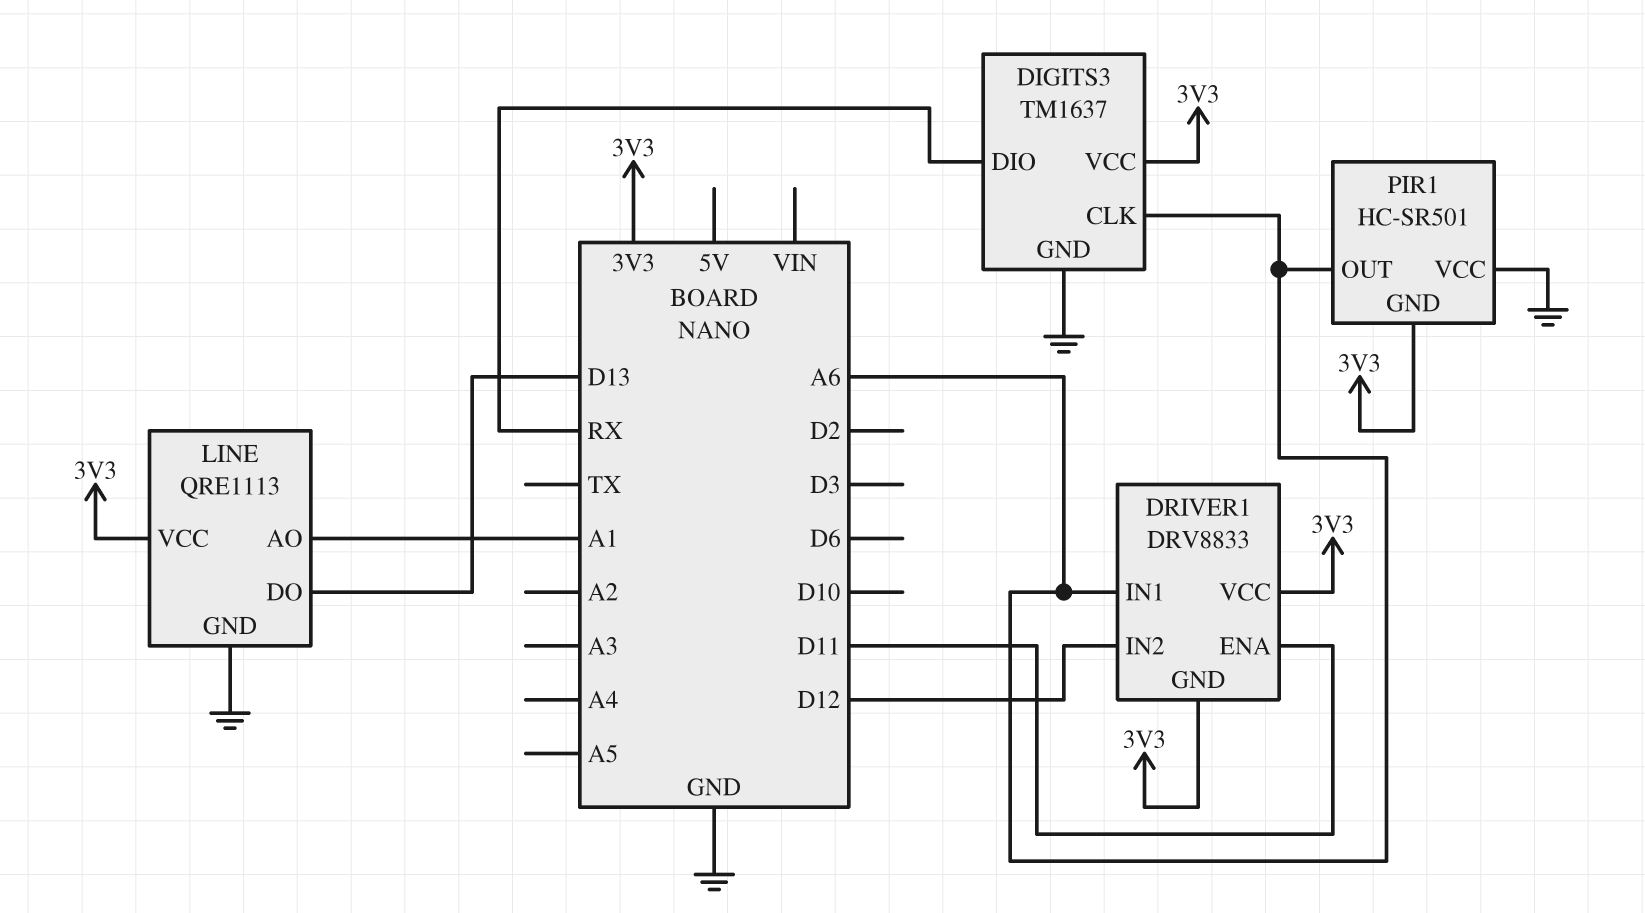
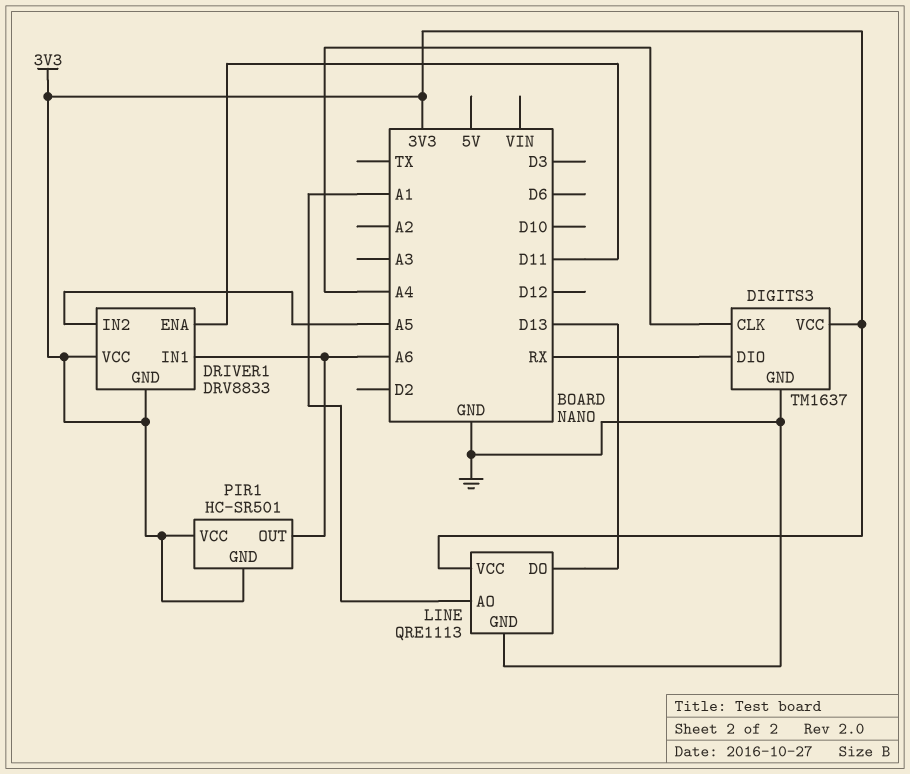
DIGITS3 pin CLK: A6 -> A4
DRIVER1 pin IN2: D12 -> A5
PIR1 pin VCC: GND -> 3V3

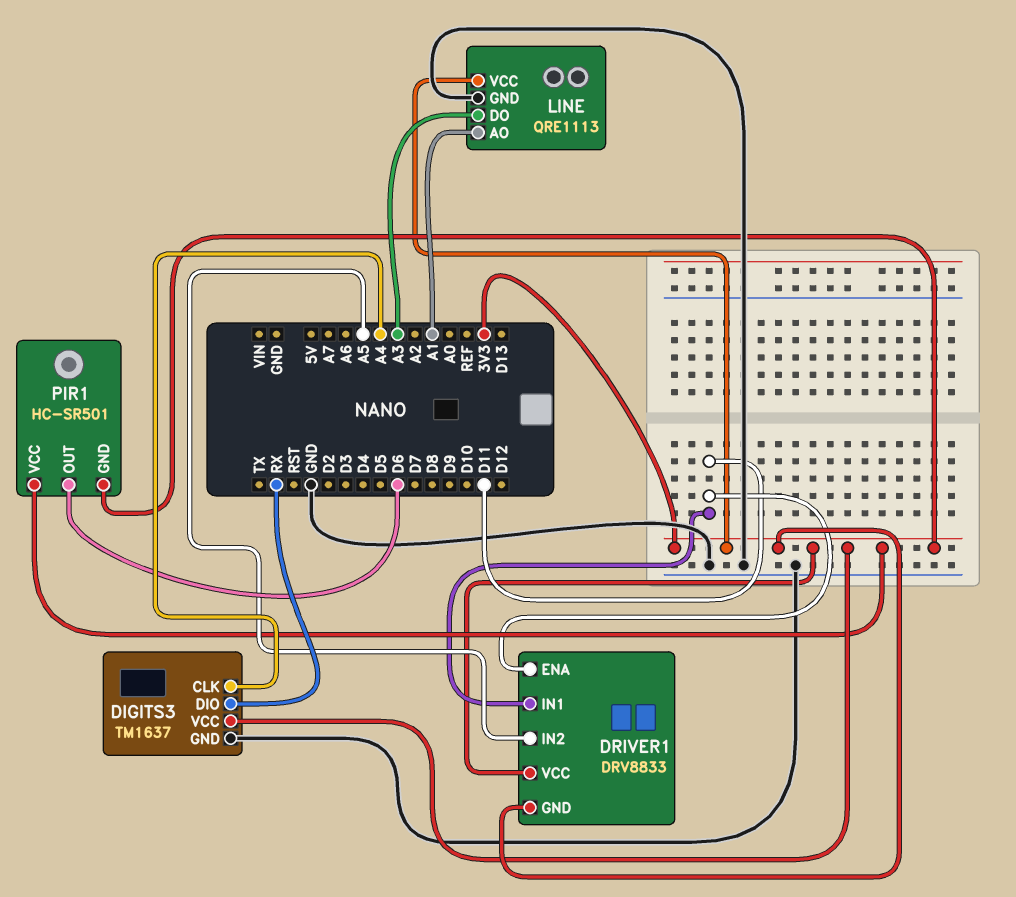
DRIVER1 pin IN1: A6 -> D11
LINE pin DO: D13 -> A3
PIR1 pin OUT: A6 -> D6

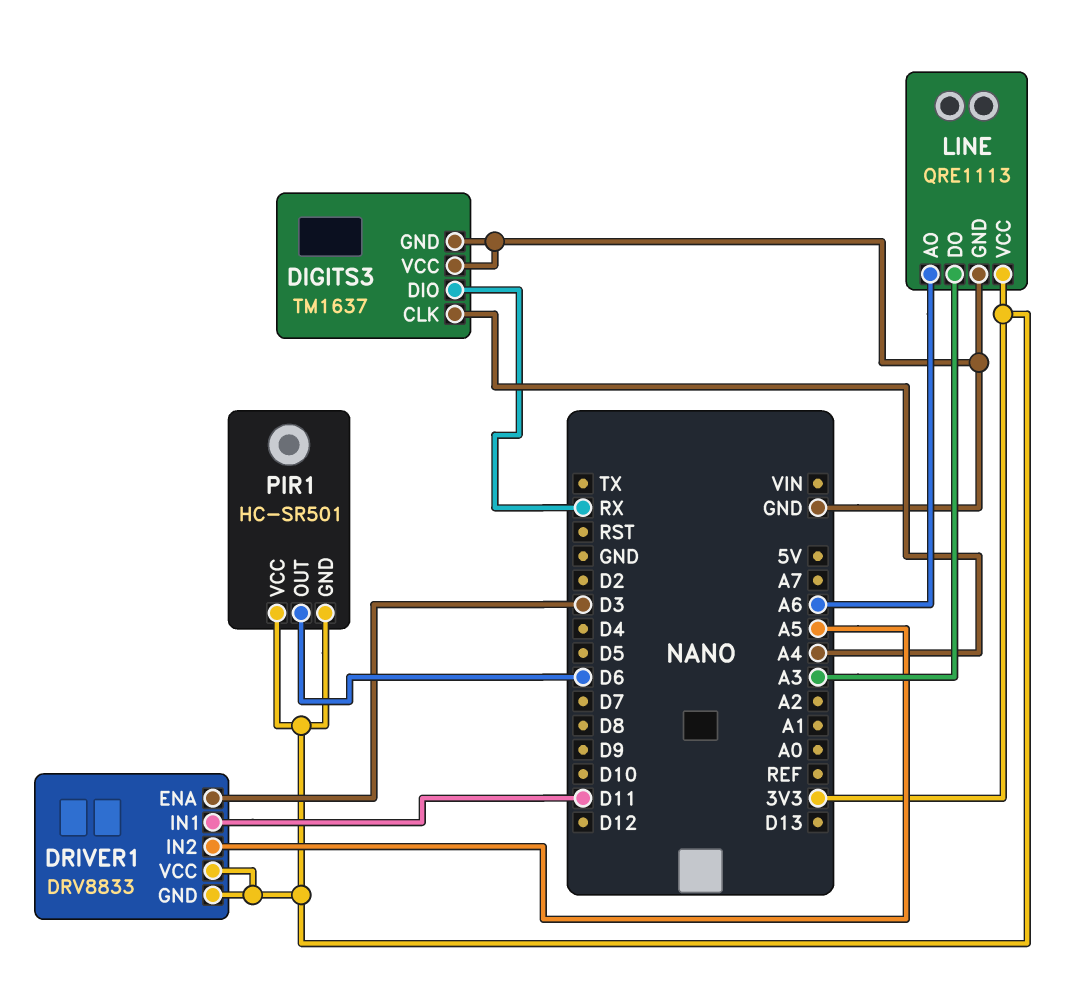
DIGITS3 pin VCC: 3V3 -> GND
DRIVER1 pin ENA: D11 -> D3
LINE pin AO: A1 -> A6

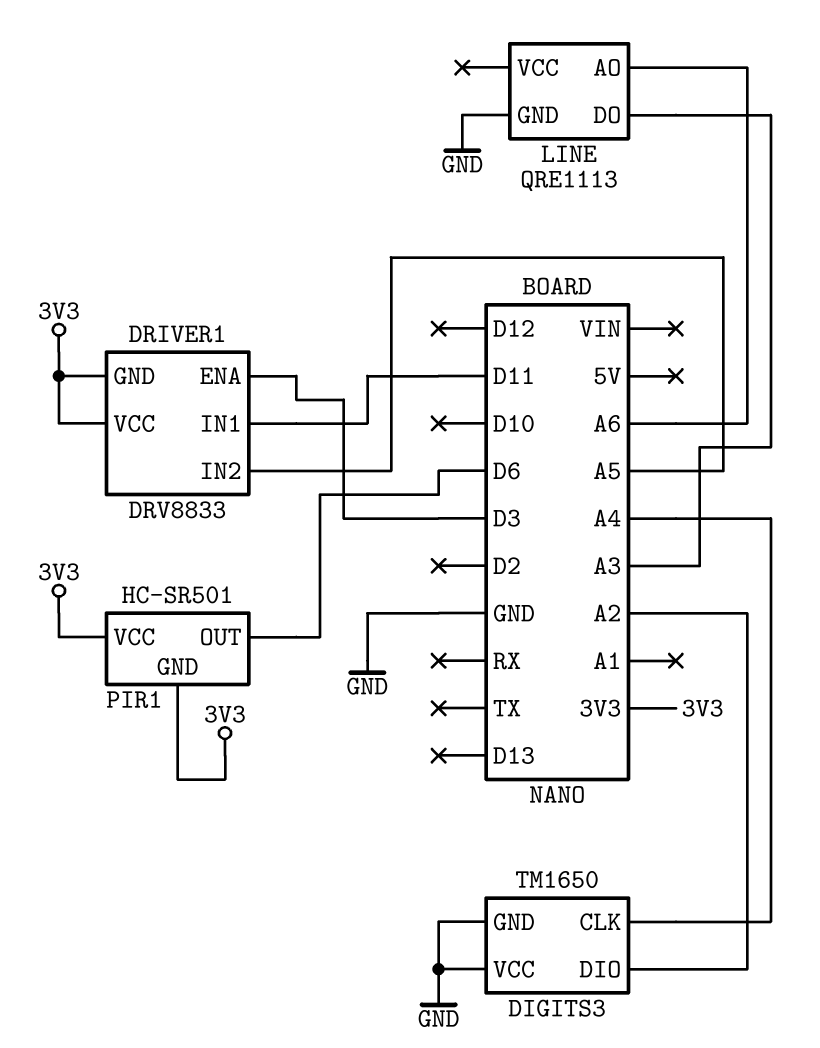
DIGITS3: TM1637 -> TM1650
DIGITS3 pin DIO: RX -> A2
LINE pin VCC: 3V3 -> none

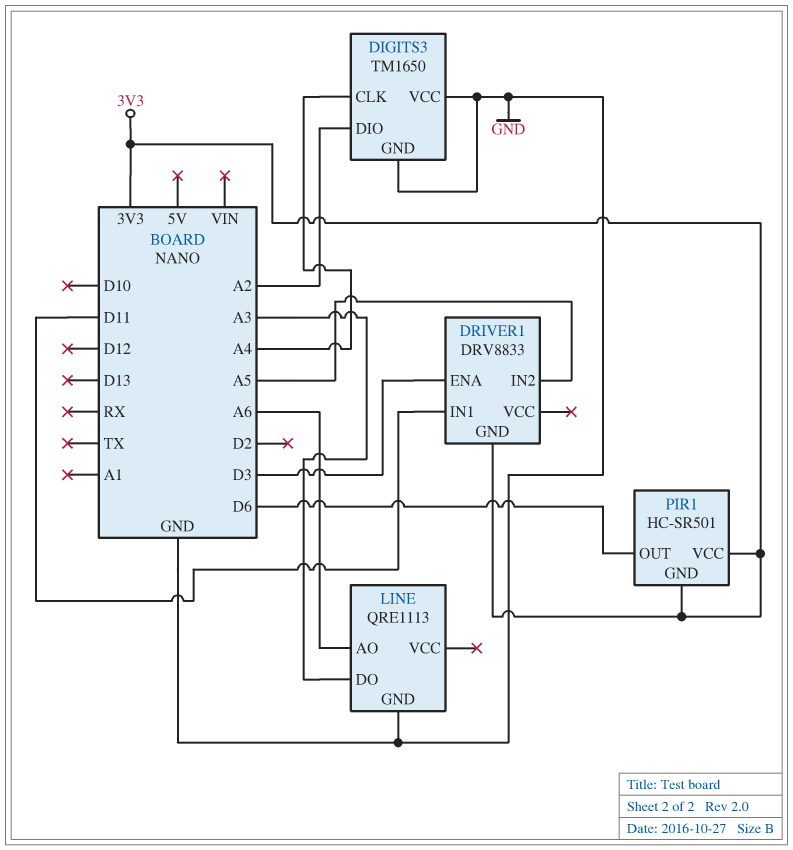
DRIVER1 pin VCC: 3V3 -> none

